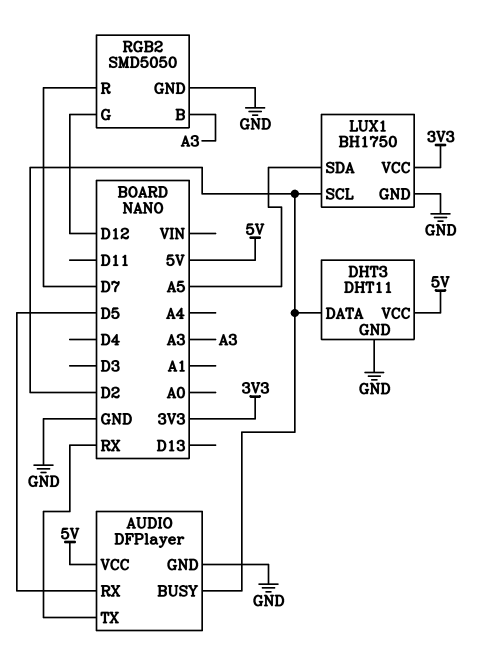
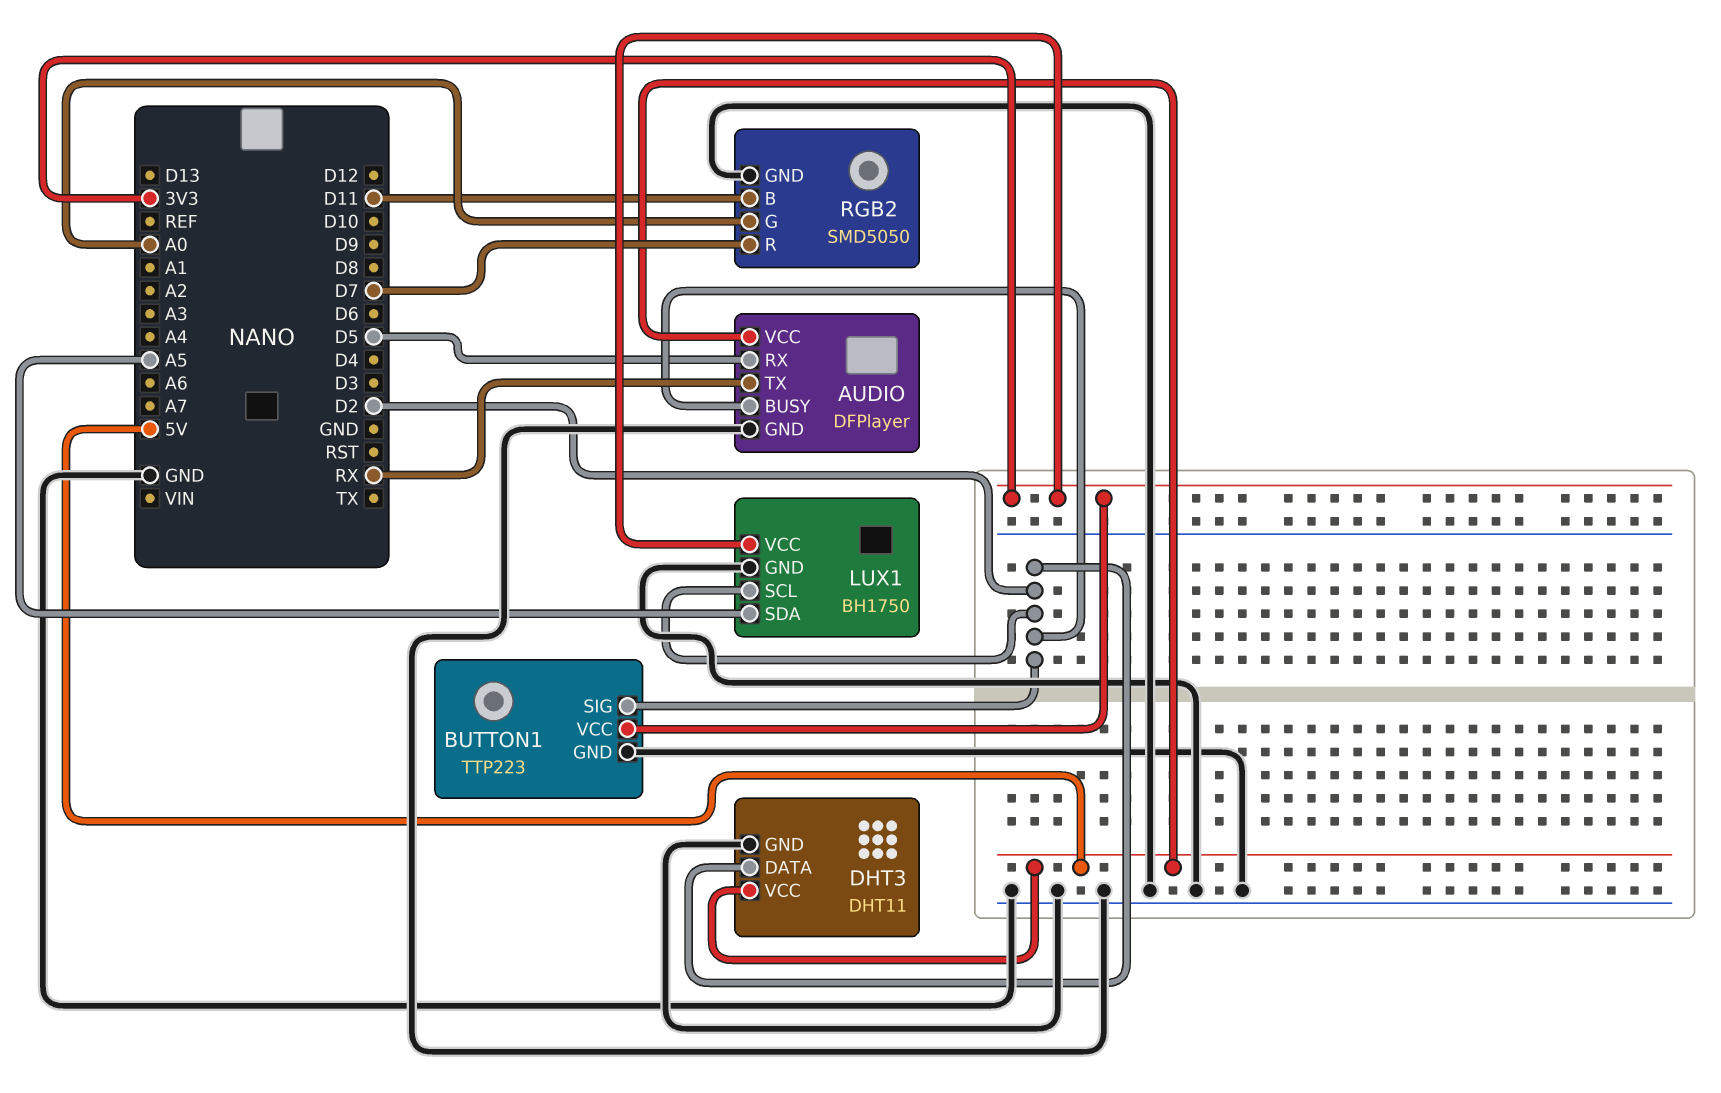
BUTTON1: none -> TTP223
BUTTON1 pin GND: none -> GND
BUTTON1 pin SIG: none -> D2
BUTTON1 pin VCC: none -> 3V3
RGB2 pin B: A3 -> D11
RGB2 pin G: D12 -> A0

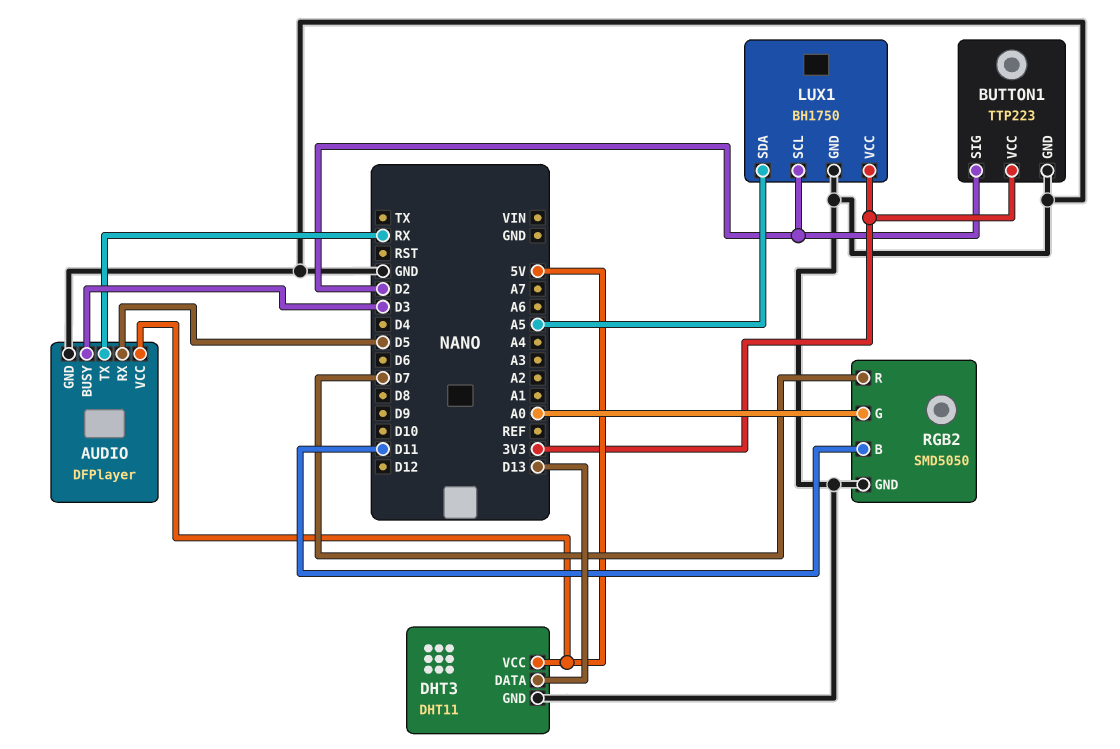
AUDIO pin BUSY: D2 -> D3
DHT3 pin DATA: D2 -> D13

